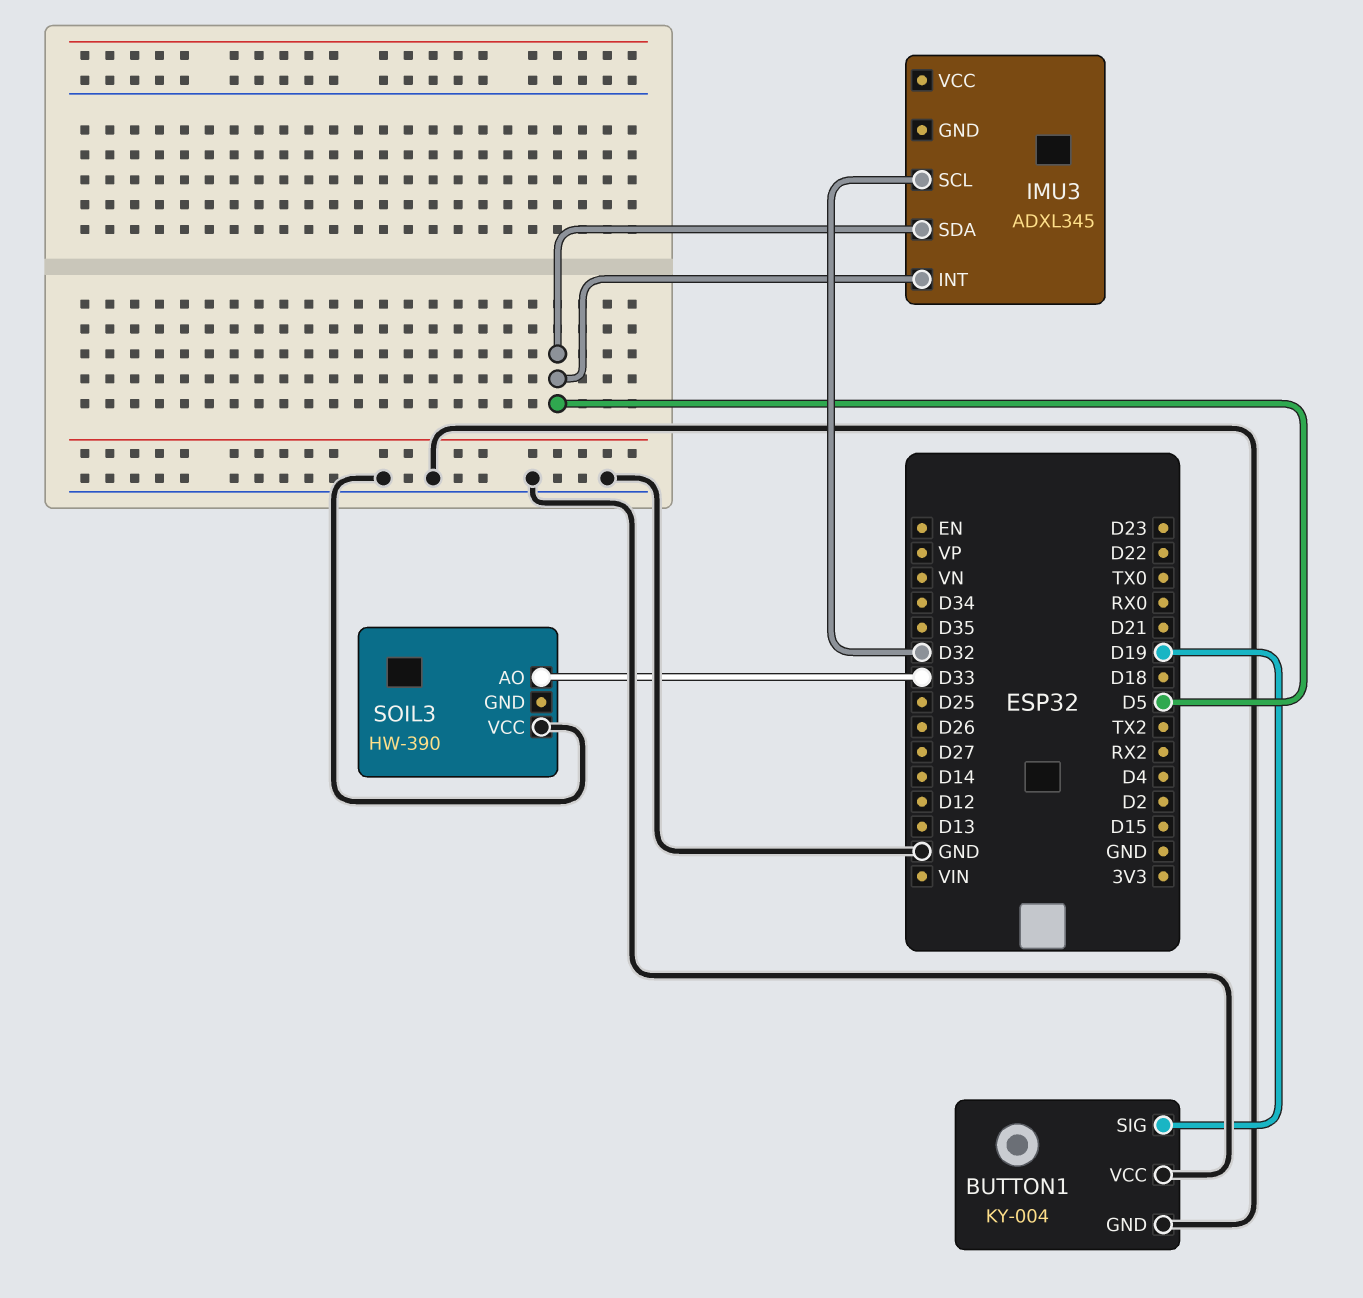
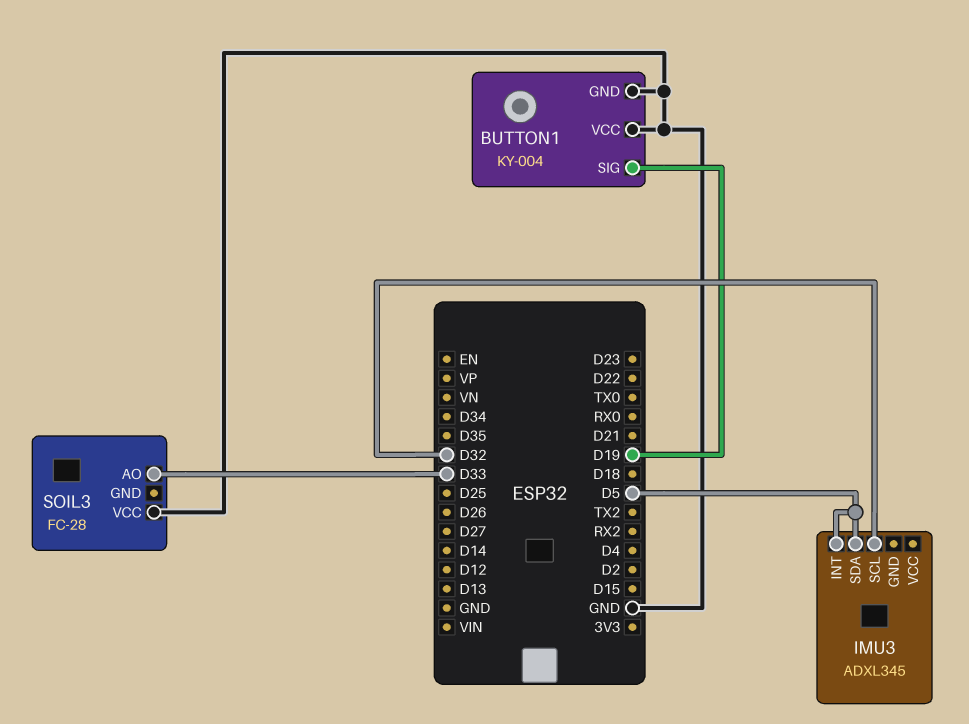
SOIL3: HW-390 -> FC-28

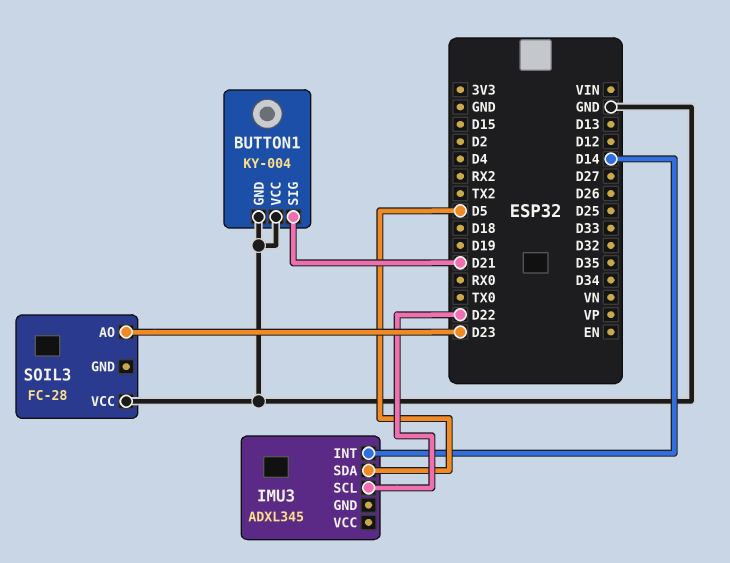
BUTTON1 pin SIG: D19 -> D21
IMU3 pin INT: D5 -> D14
IMU3 pin SCL: D32 -> D22
SOIL3 pin AO: D33 -> D23

